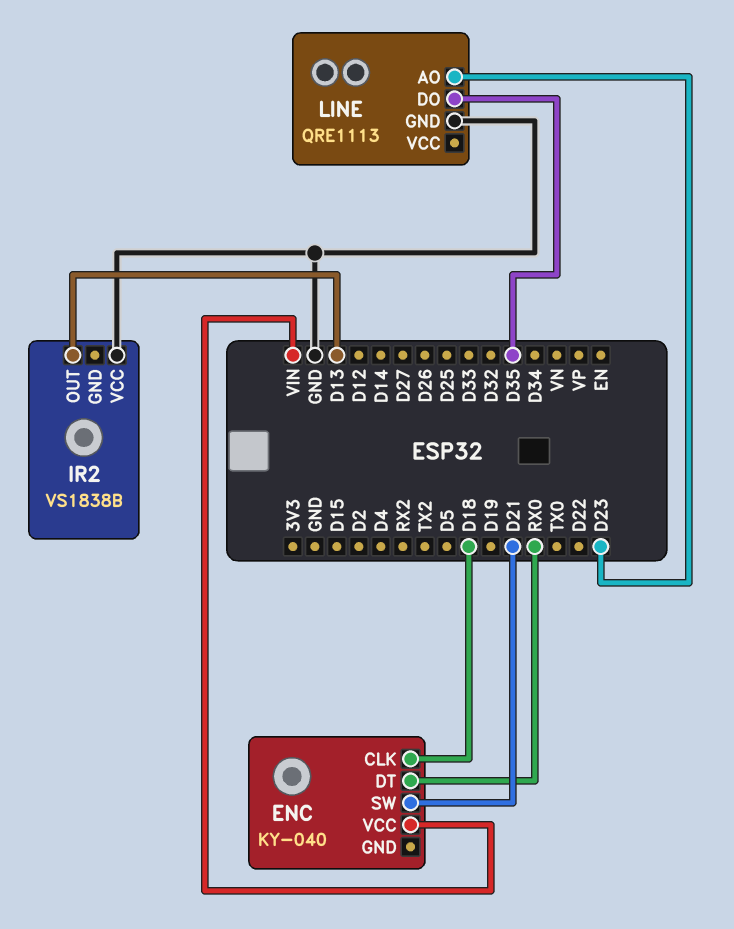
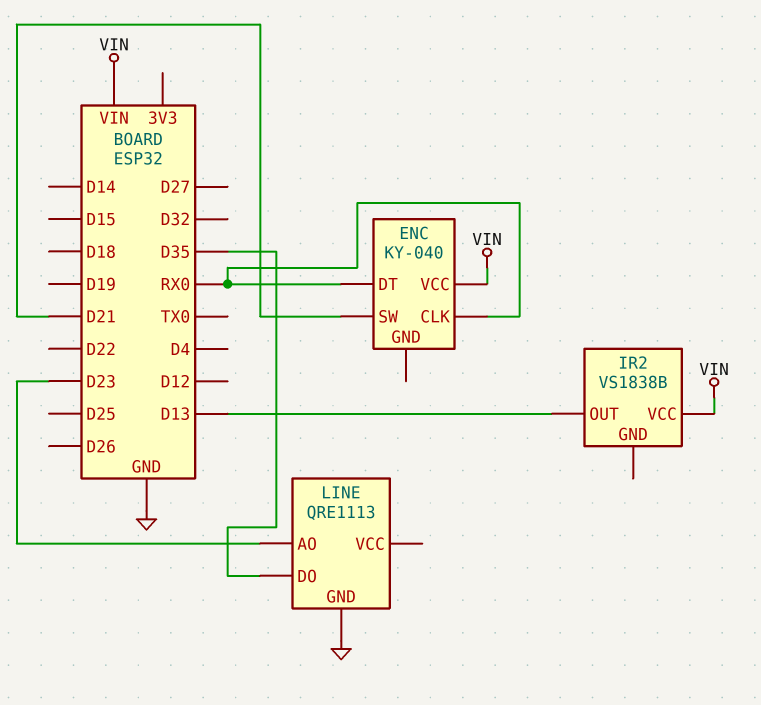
ENC pin CLK: D18 -> RX0
IR2 pin VCC: GND -> VIN

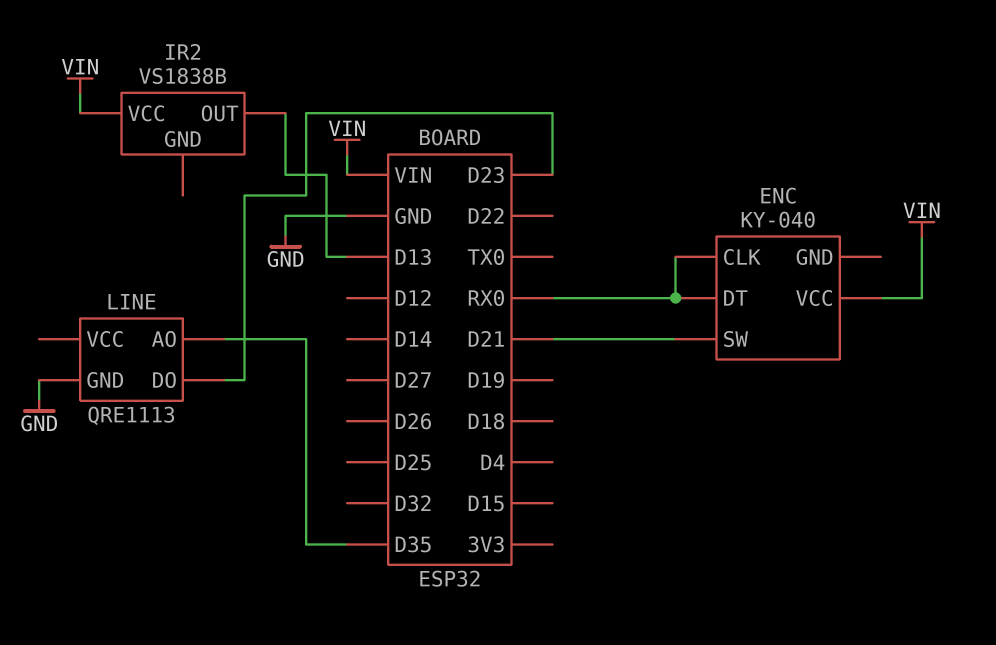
LINE pin AO: D23 -> D35
LINE pin DO: D35 -> D23

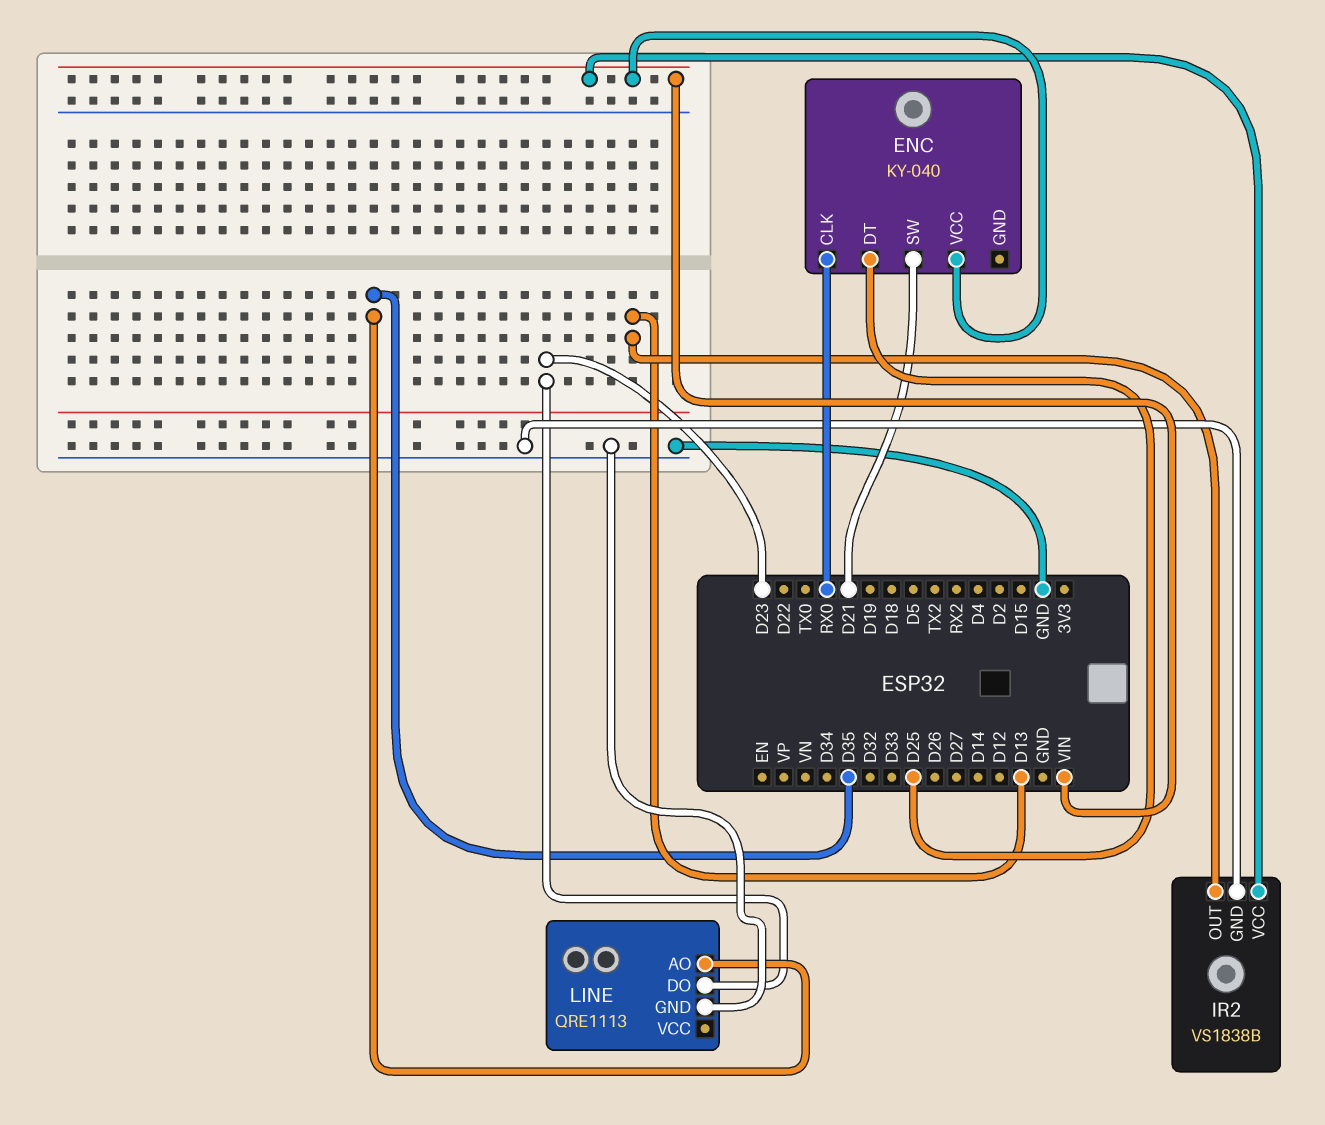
ENC pin DT: RX0 -> D25
IR2 pin GND: none -> GND

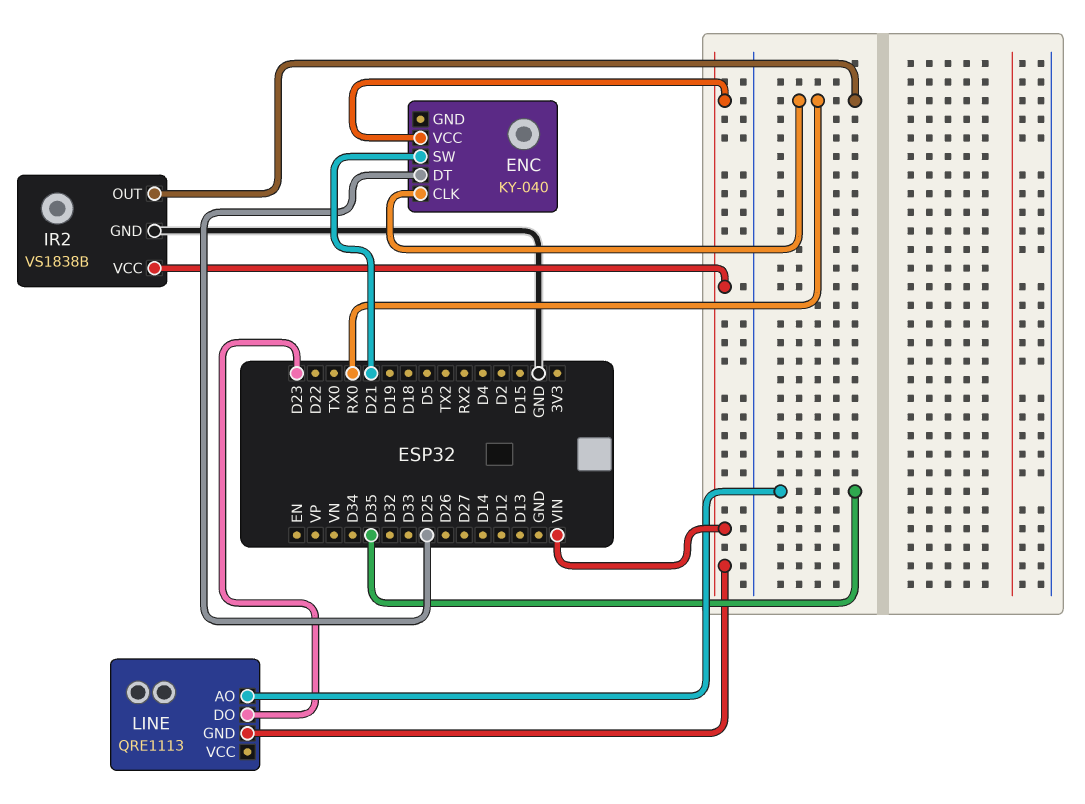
IR2 pin OUT: D13 -> RX0
LINE pin GND: GND -> VIN

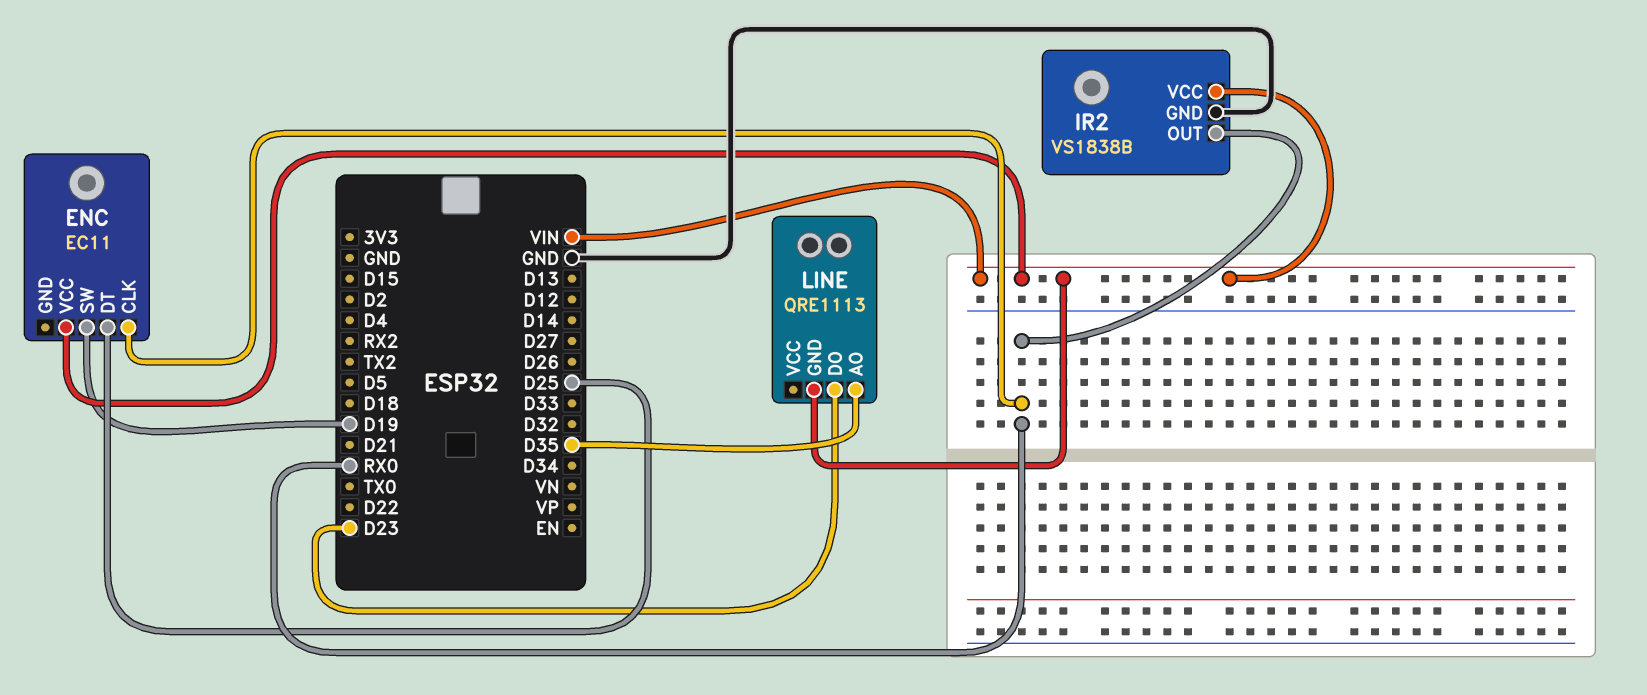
ENC: KY-040 -> EC11
ENC pin SW: D21 -> D19

